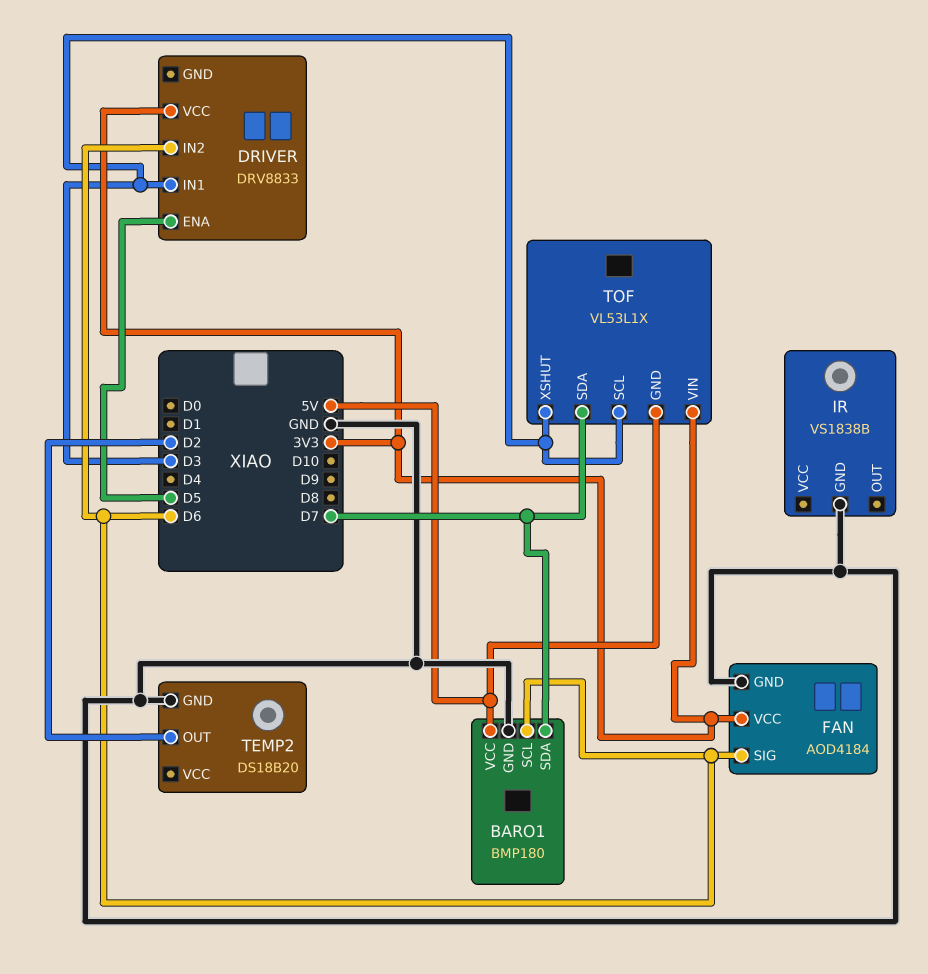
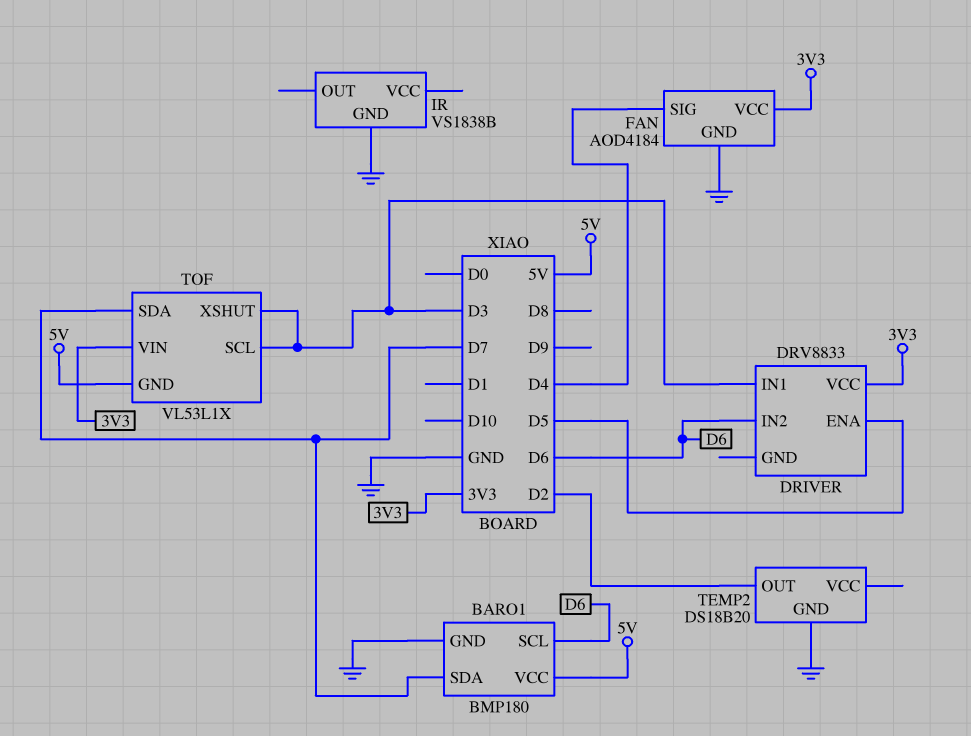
FAN pin SIG: D6 -> D4

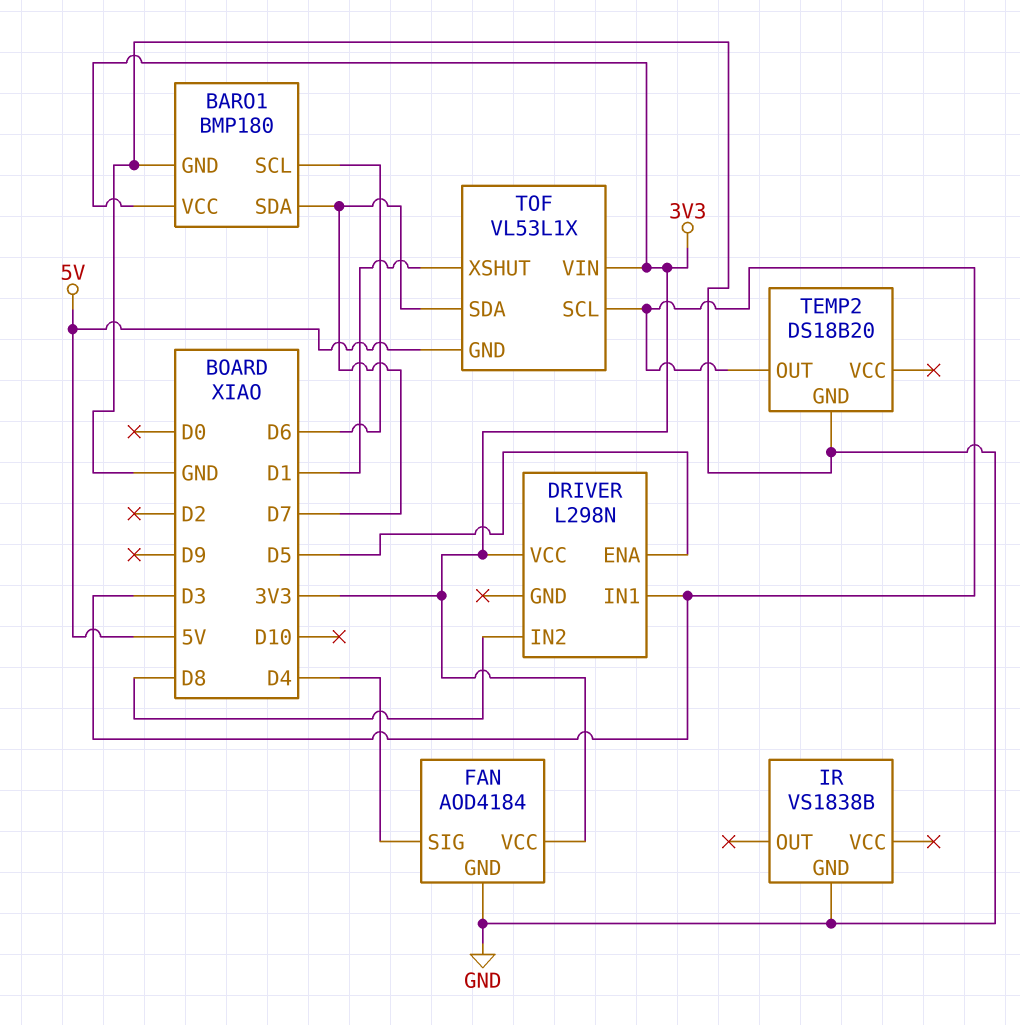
BARO1 pin VCC: 5V -> 3V3
DRIVER: DRV8833 -> L298N
DRIVER pin IN2: D6 -> D8
TEMP2 pin OUT: D2 -> D3
TOF pin XSHUT: D3 -> D1

